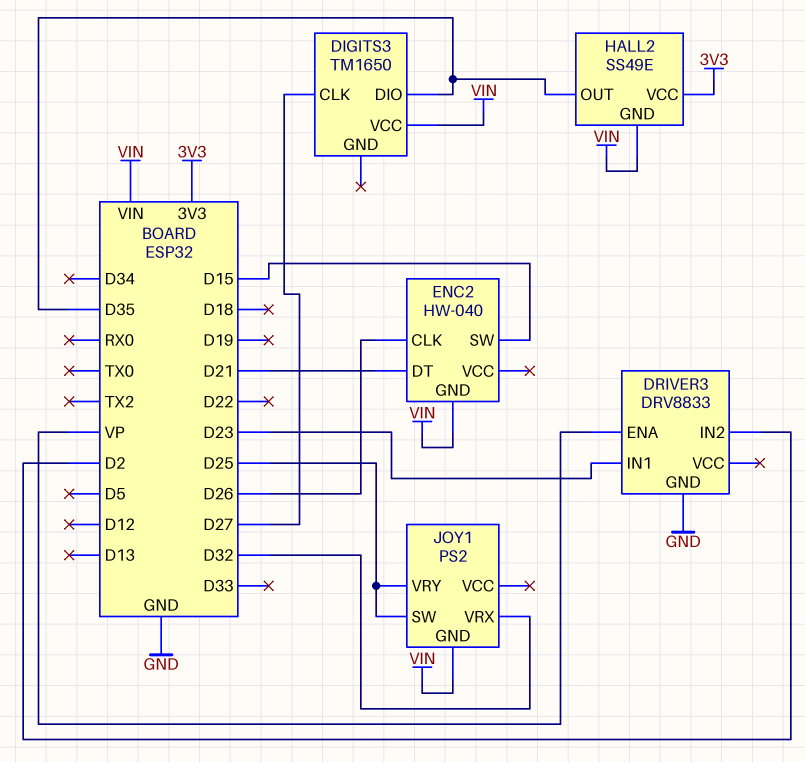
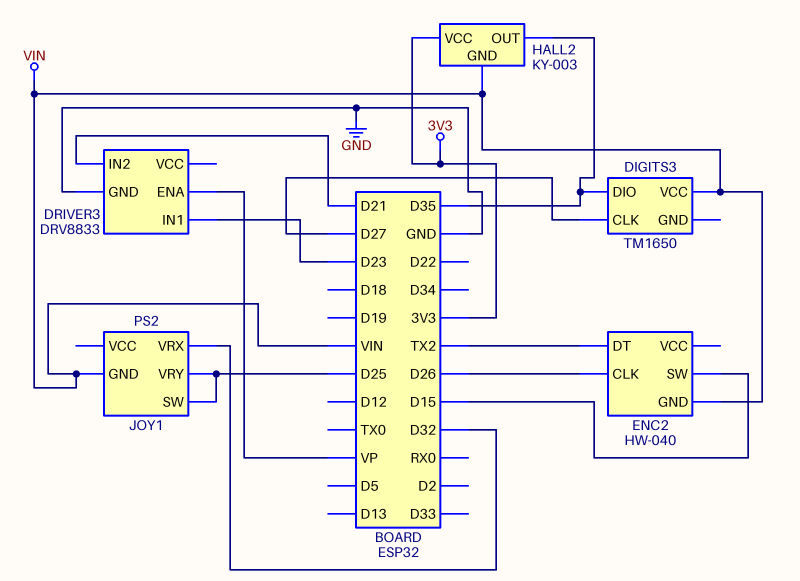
DRIVER3 pin IN2: D2 -> D21
ENC2 pin DT: D21 -> TX2
HALL2: SS49E -> KY-003

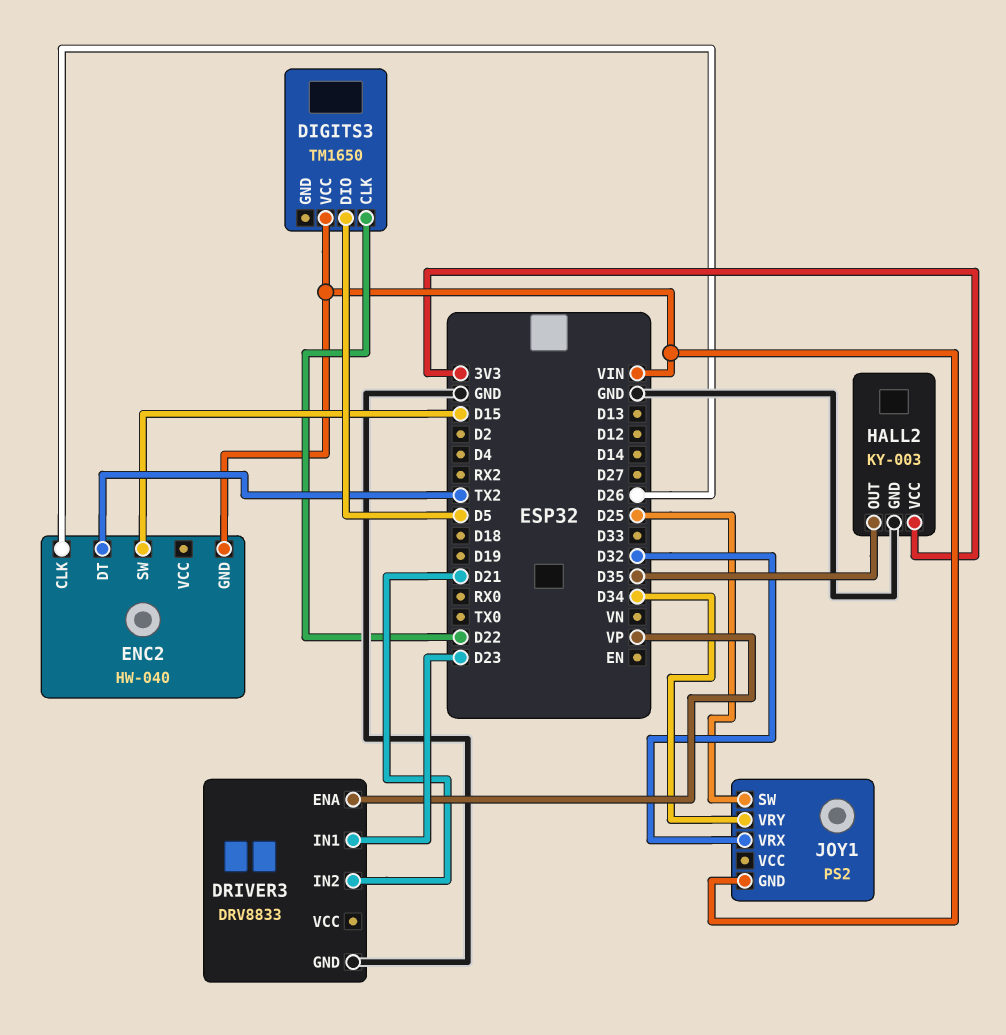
DIGITS3 pin CLK: D27 -> D22
DIGITS3 pin DIO: D35 -> D5
HALL2 pin GND: VIN -> GND
JOY1 pin VRY: D25 -> D34

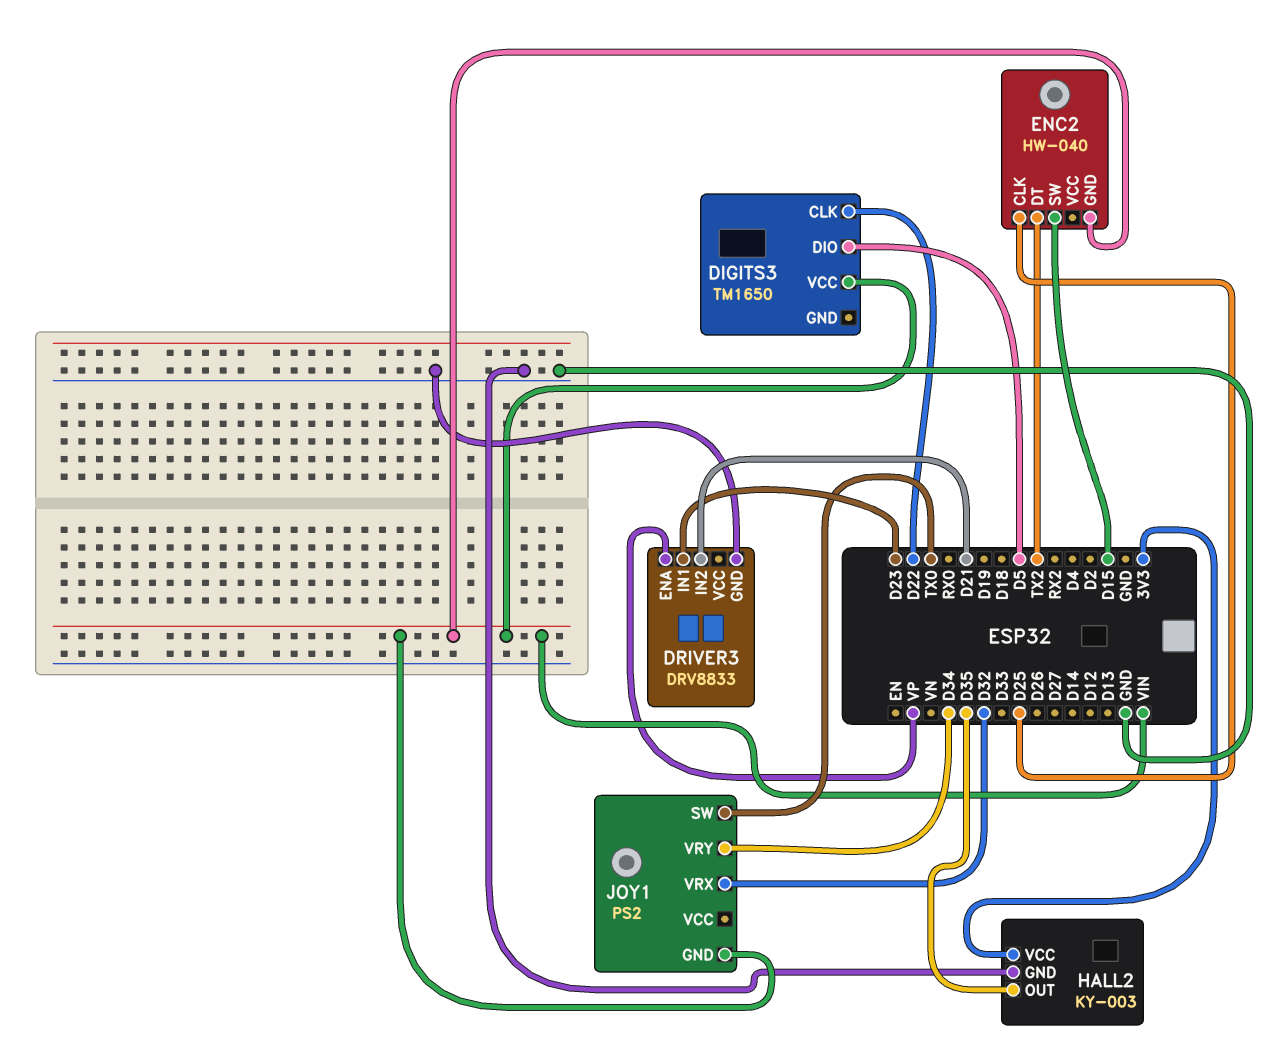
ENC2 pin CLK: D26 -> D25
JOY1 pin SW: D25 -> TX0

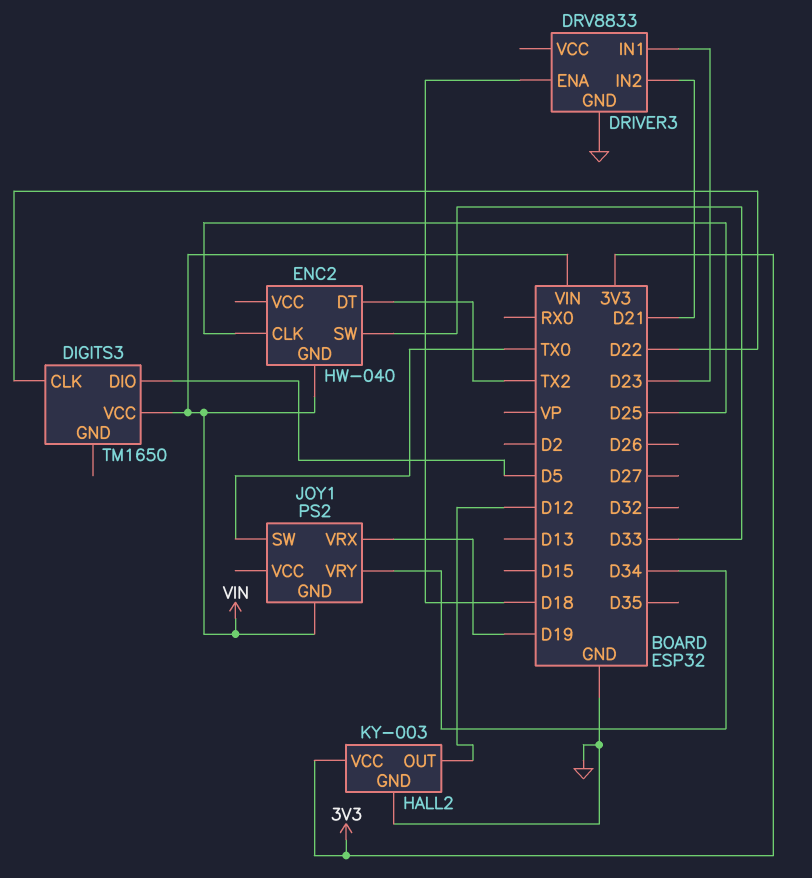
DRIVER3 pin ENA: VP -> D18
ENC2 pin SW: D15 -> D33
HALL2 pin OUT: D35 -> D12
JOY1 pin VRX: D32 -> D19

